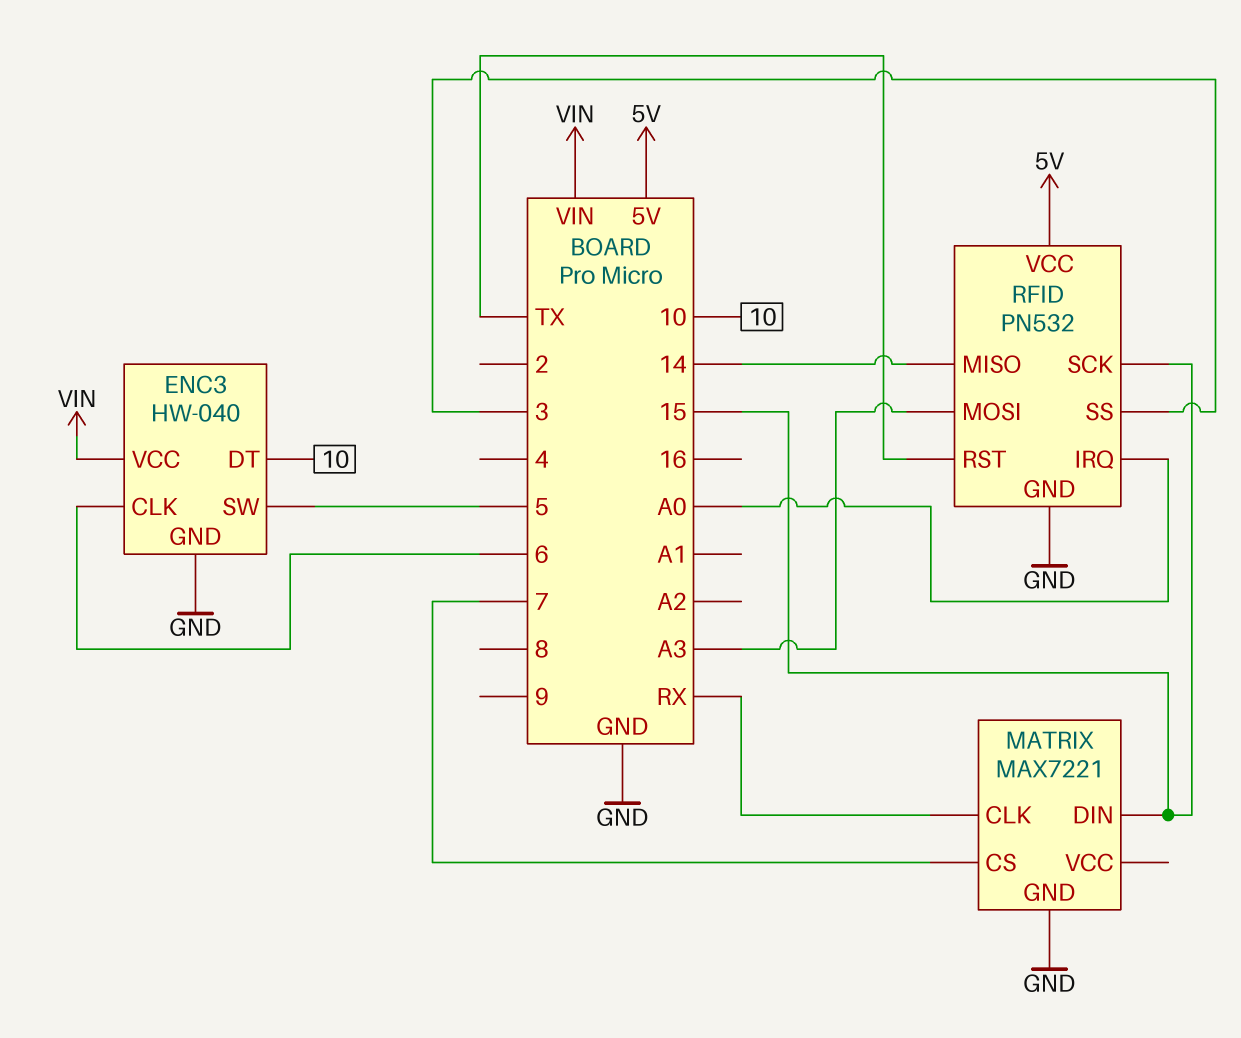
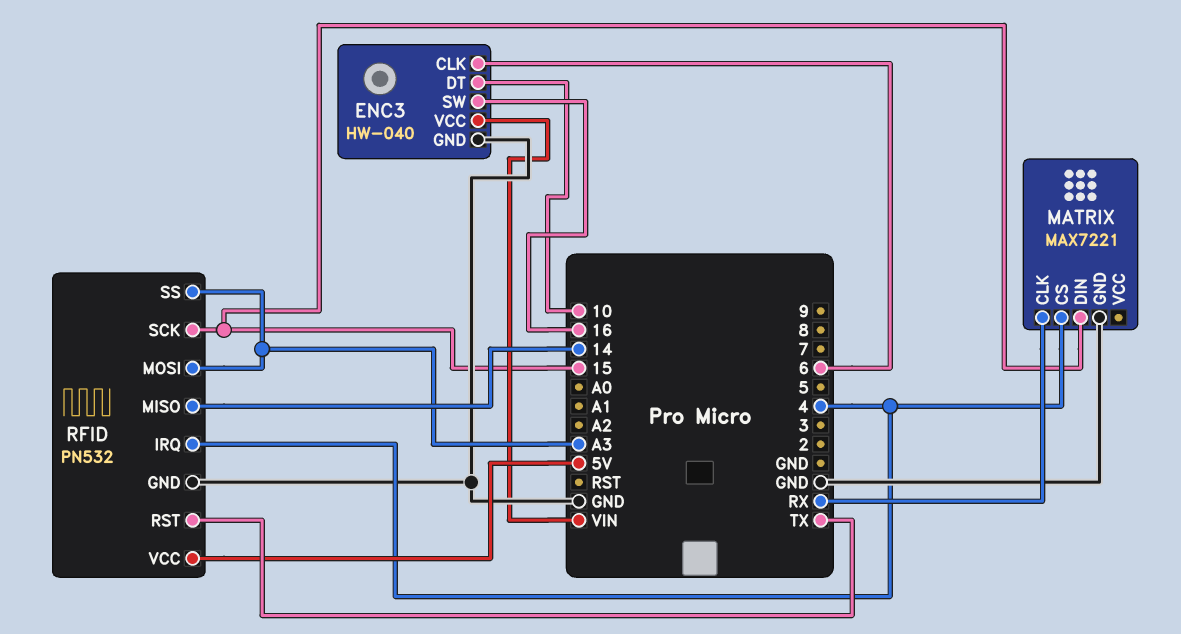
ENC3 pin SW: 5 -> 16
MATRIX pin CS: 7 -> 4
RFID pin IRQ: A0 -> 4
RFID pin SS: 3 -> A3

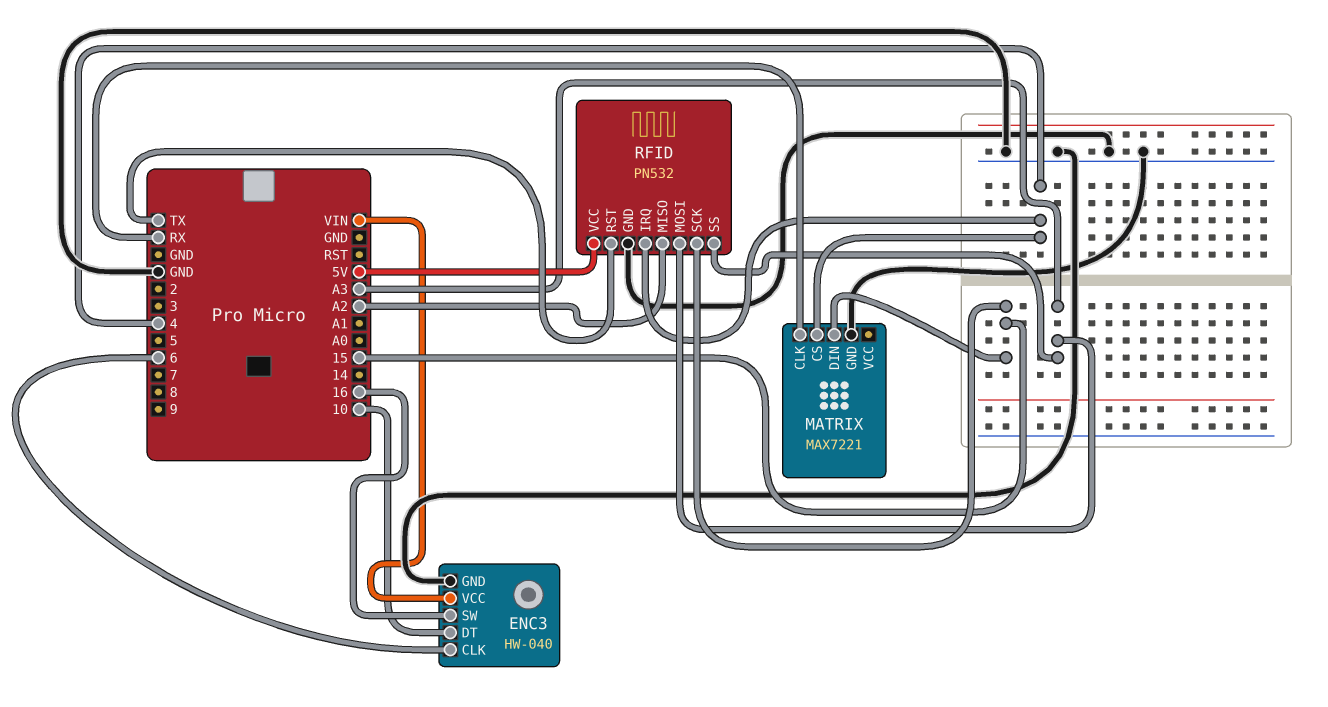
RFID pin MISO: 14 -> A2

